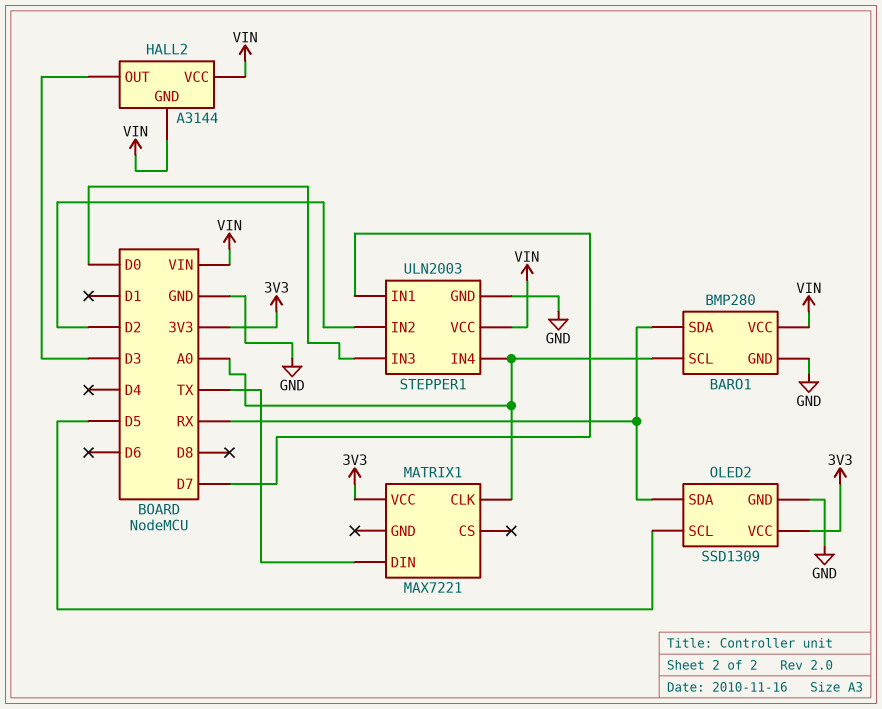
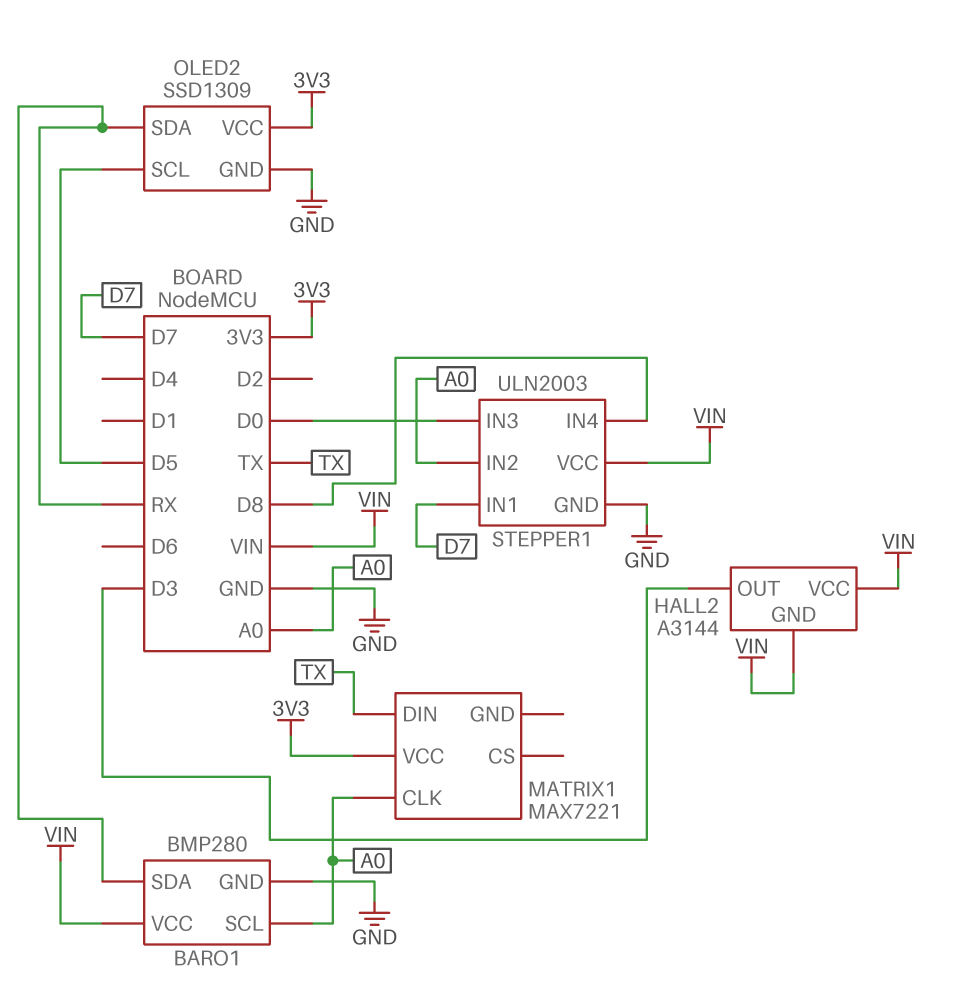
STEPPER1 pin IN2: D2 -> A0
STEPPER1 pin IN4: A0 -> D8

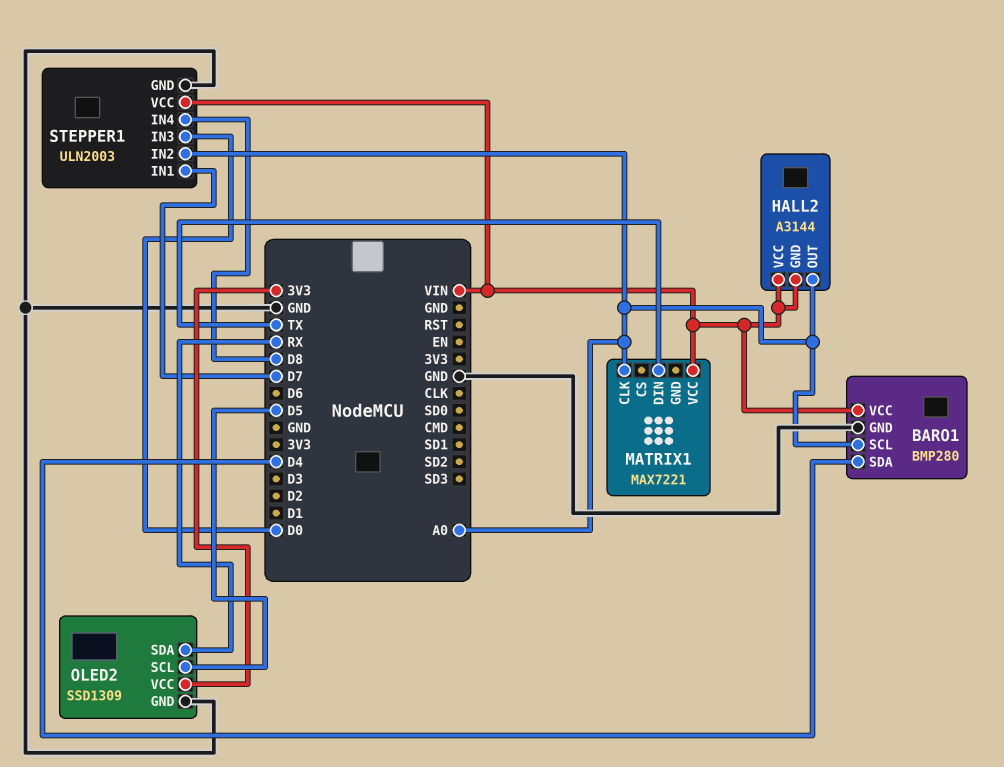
BARO1 pin SDA: RX -> D4
HALL2 pin OUT: D3 -> A0
MATRIX1 pin VCC: 3V3 -> VIN

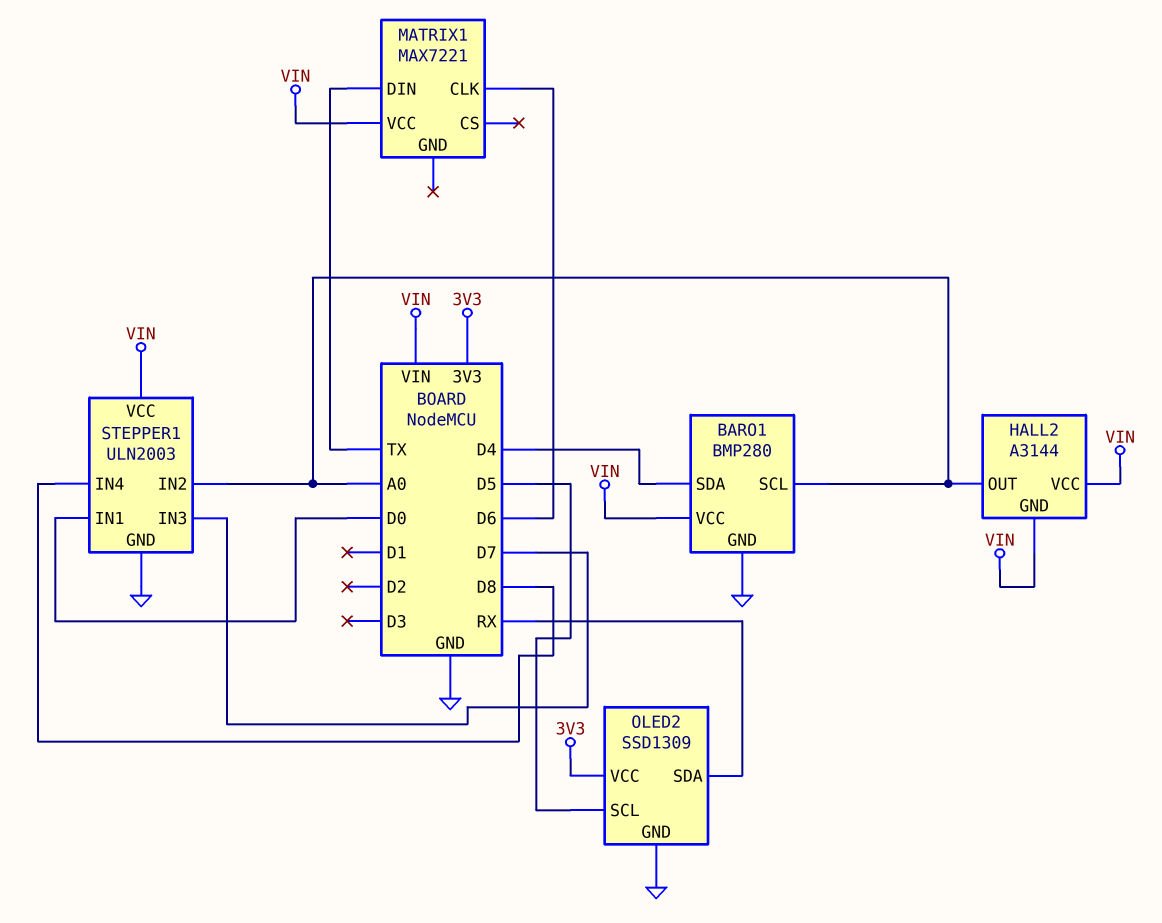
MATRIX1 pin CLK: A0 -> D6
STEPPER1 pin IN1: D7 -> D0
STEPPER1 pin IN3: D0 -> D7

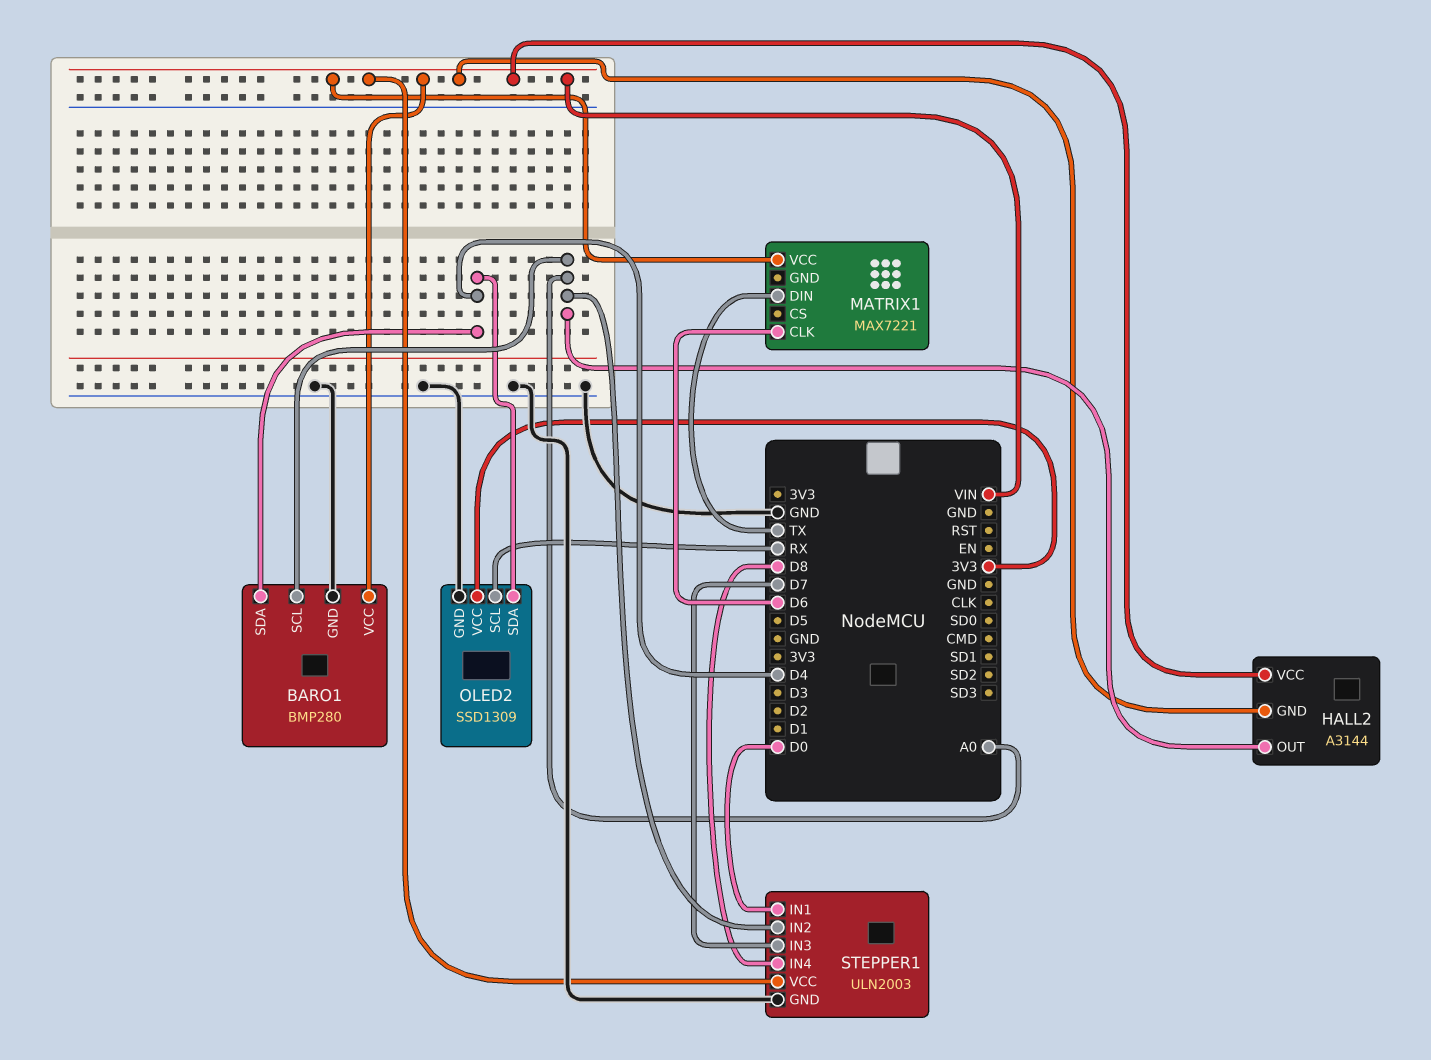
OLED2 pin SCL: D5 -> RX
OLED2 pin SDA: RX -> D4

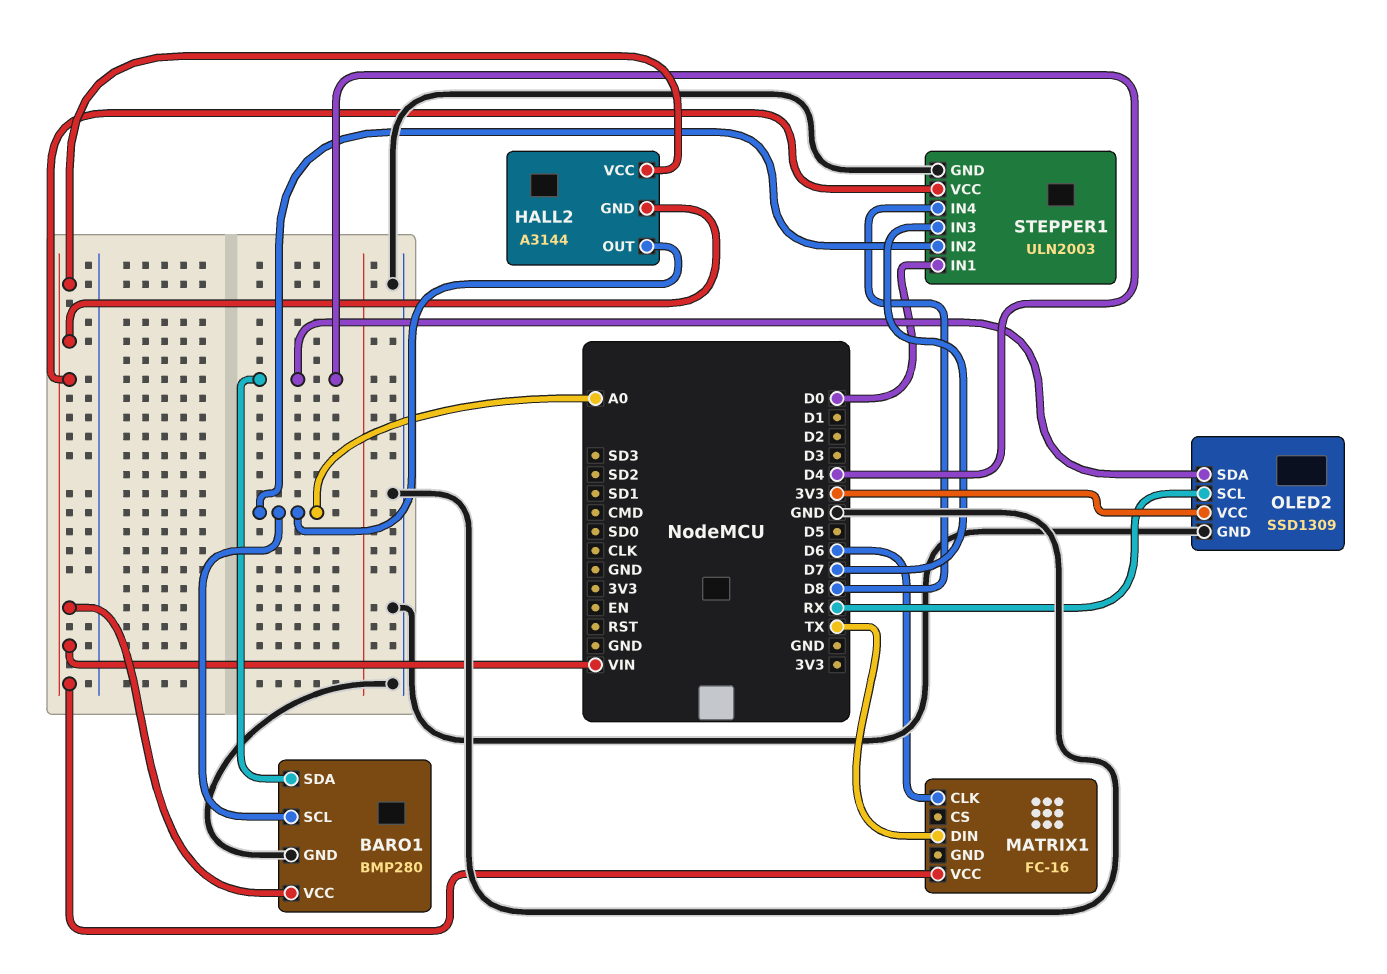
MATRIX1: MAX7221 -> FC-16

